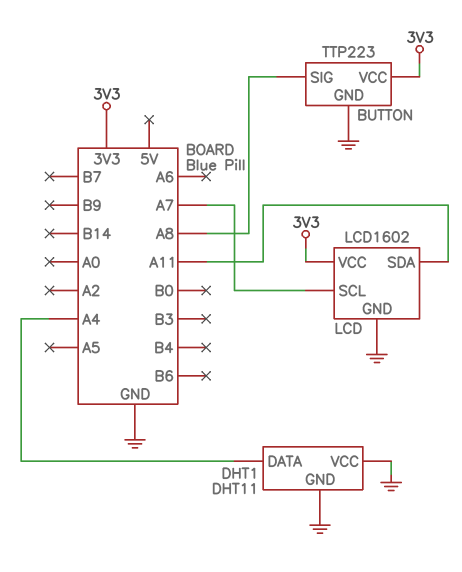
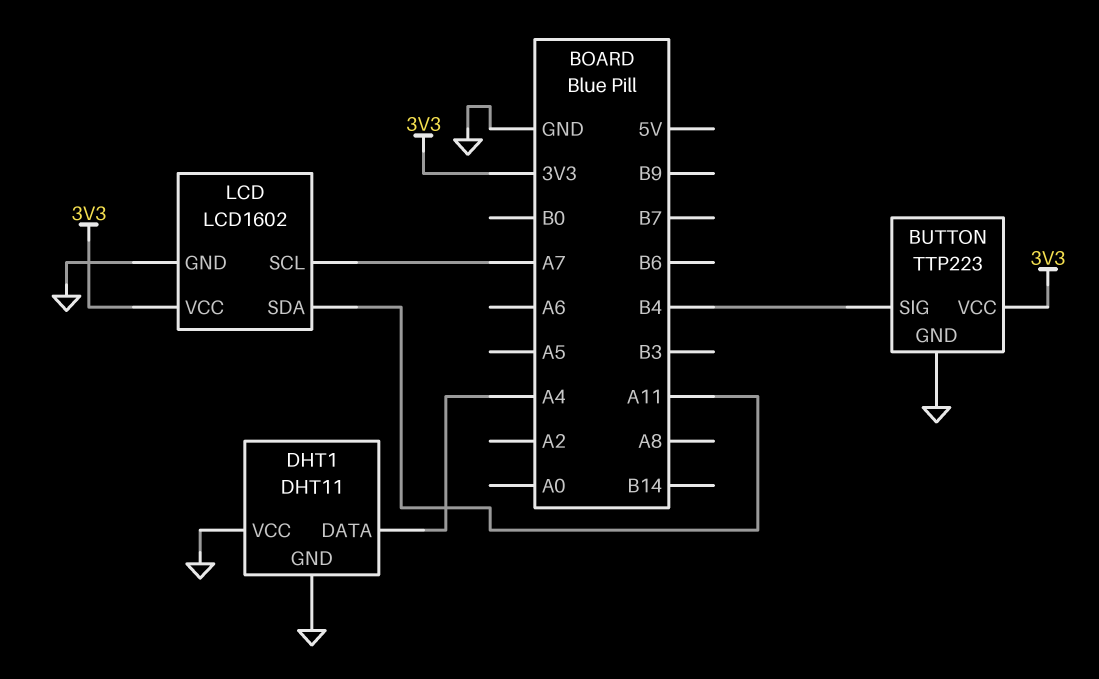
BUTTON pin SIG: A8 -> B4

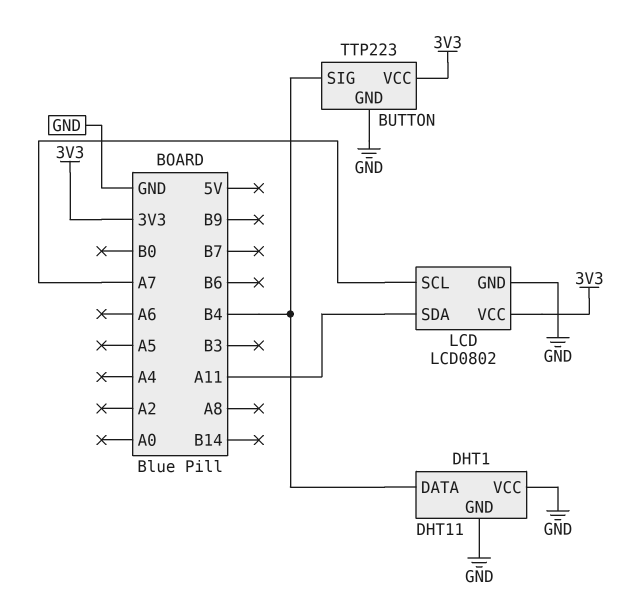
DHT1 pin DATA: A4 -> B4
LCD: LCD1602 -> LCD0802

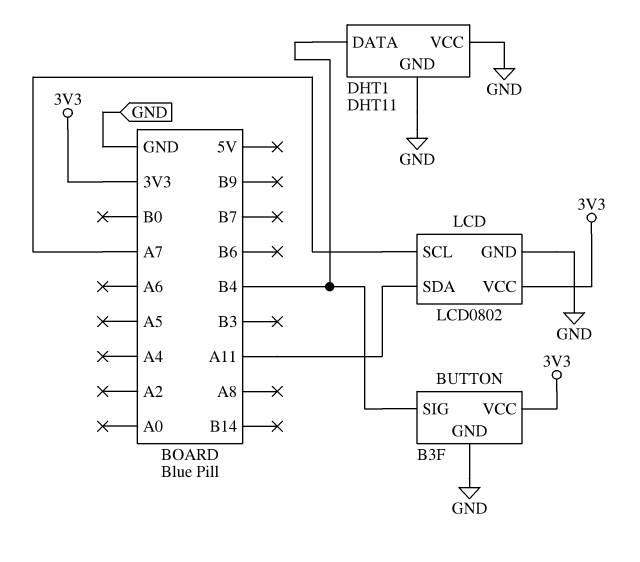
BUTTON: TTP223 -> B3F

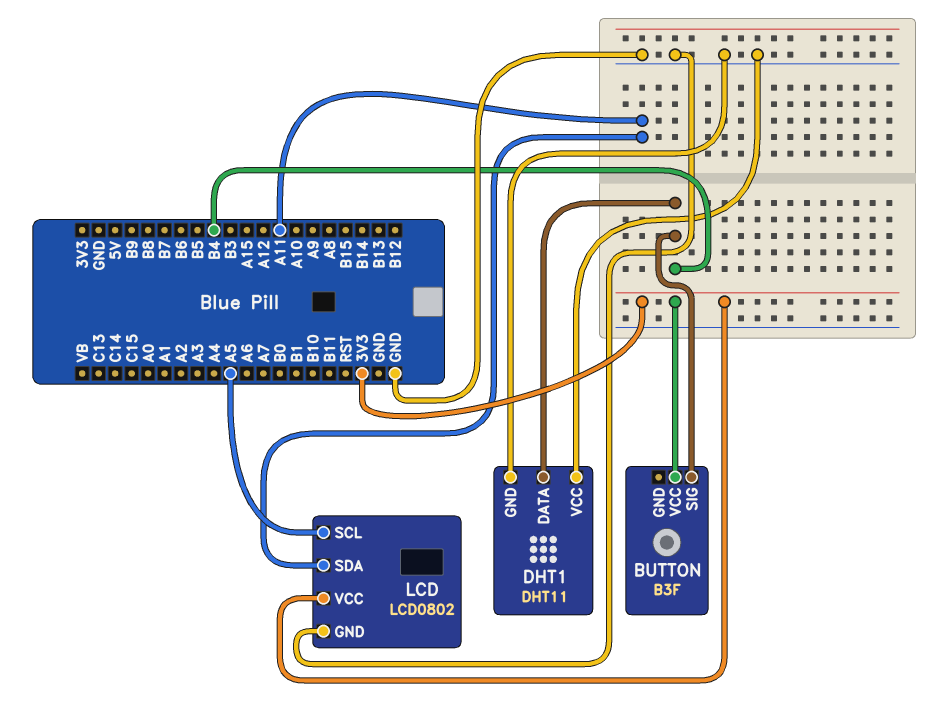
BUTTON pin GND: GND -> none
LCD pin SCL: A7 -> A5

